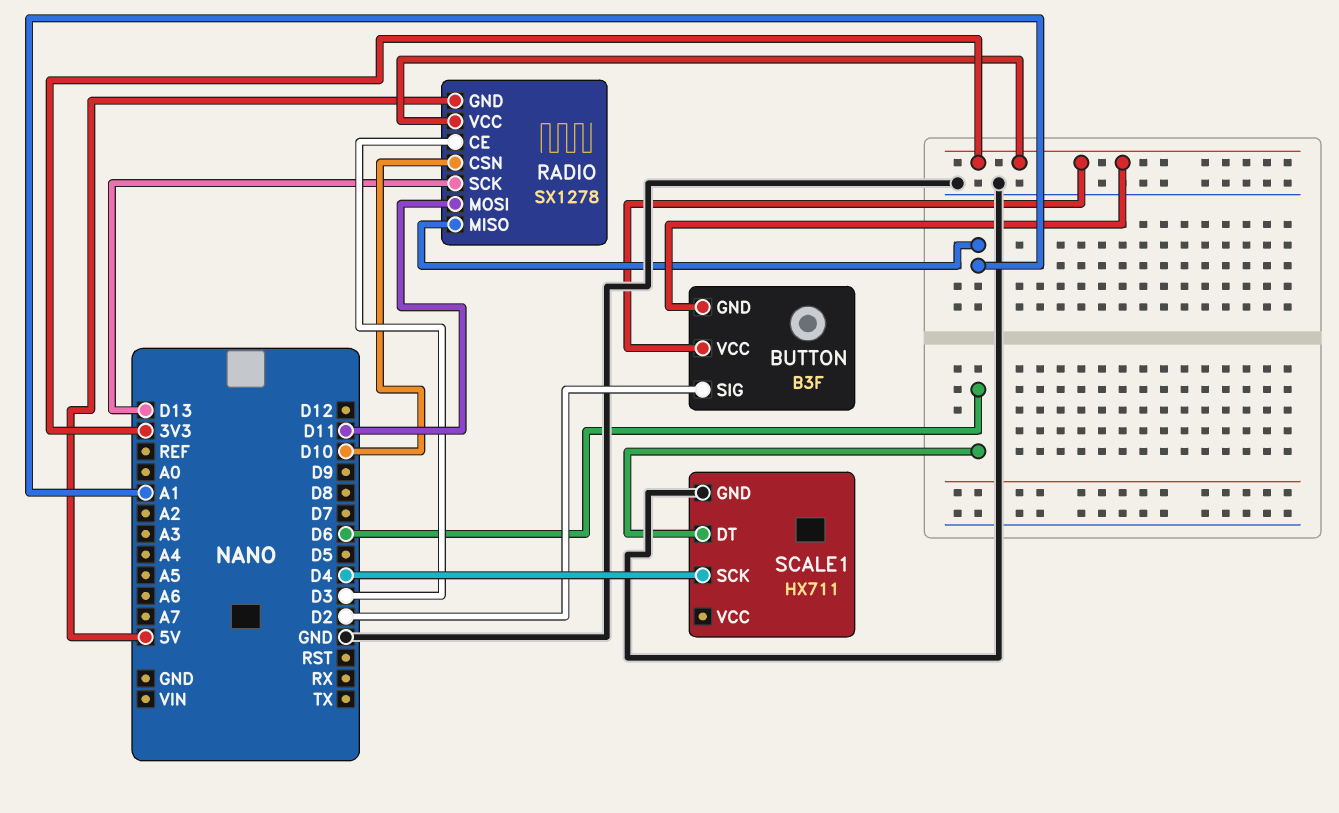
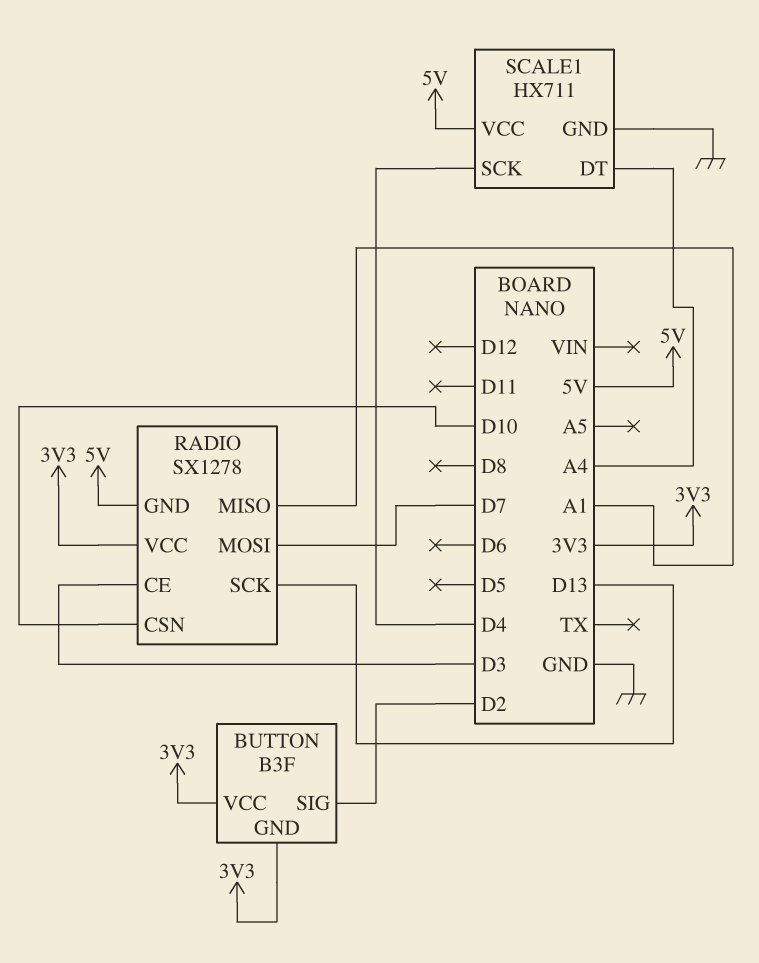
RADIO pin MOSI: D11 -> D7
SCALE1 pin DT: D6 -> A4
SCALE1 pin VCC: none -> 5V

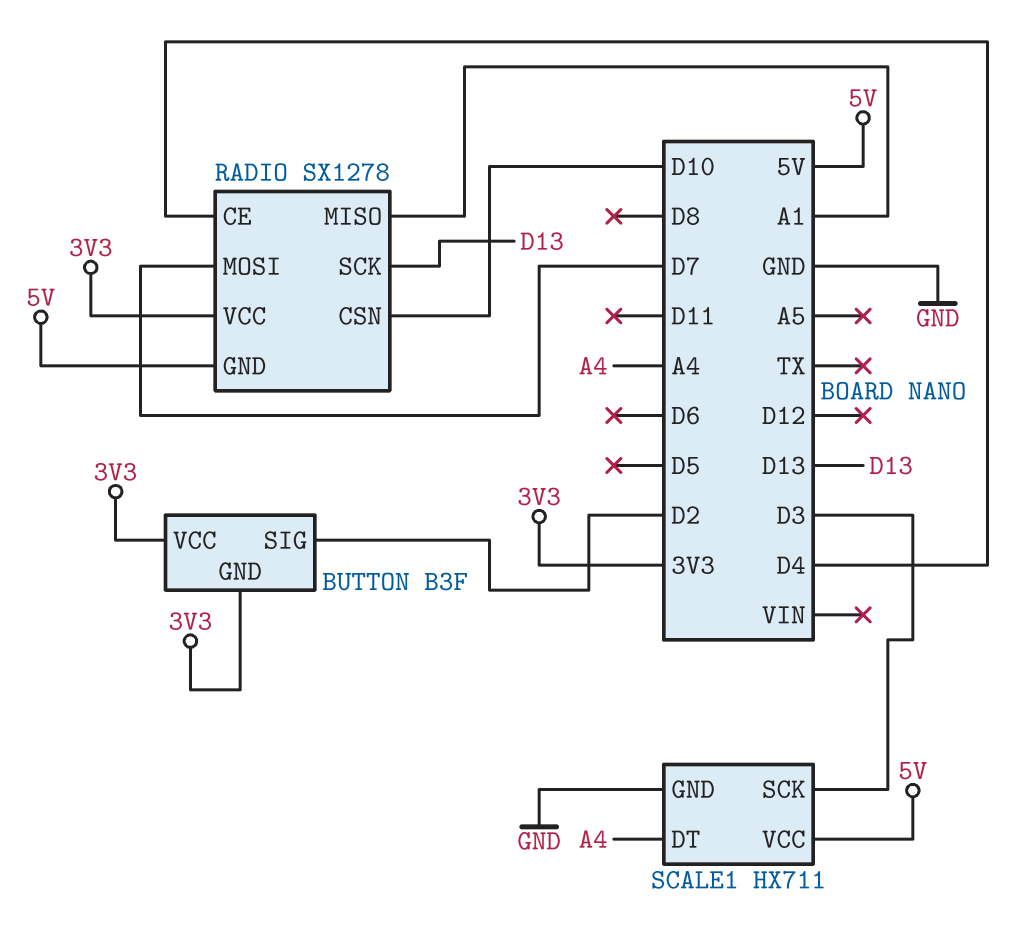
RADIO pin CE: D3 -> D4
SCALE1 pin SCK: D4 -> D3

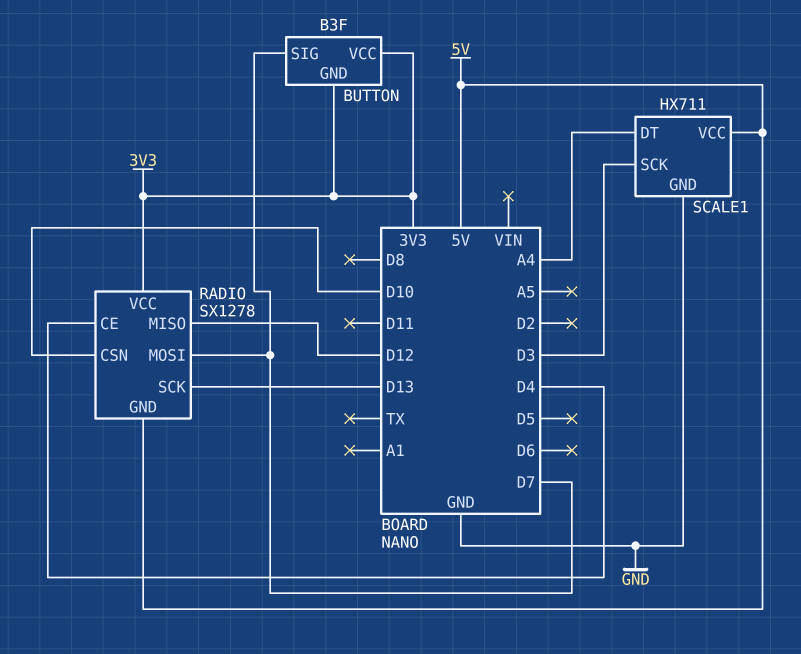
BUTTON pin SIG: D2 -> D7
RADIO pin MISO: A1 -> D12

